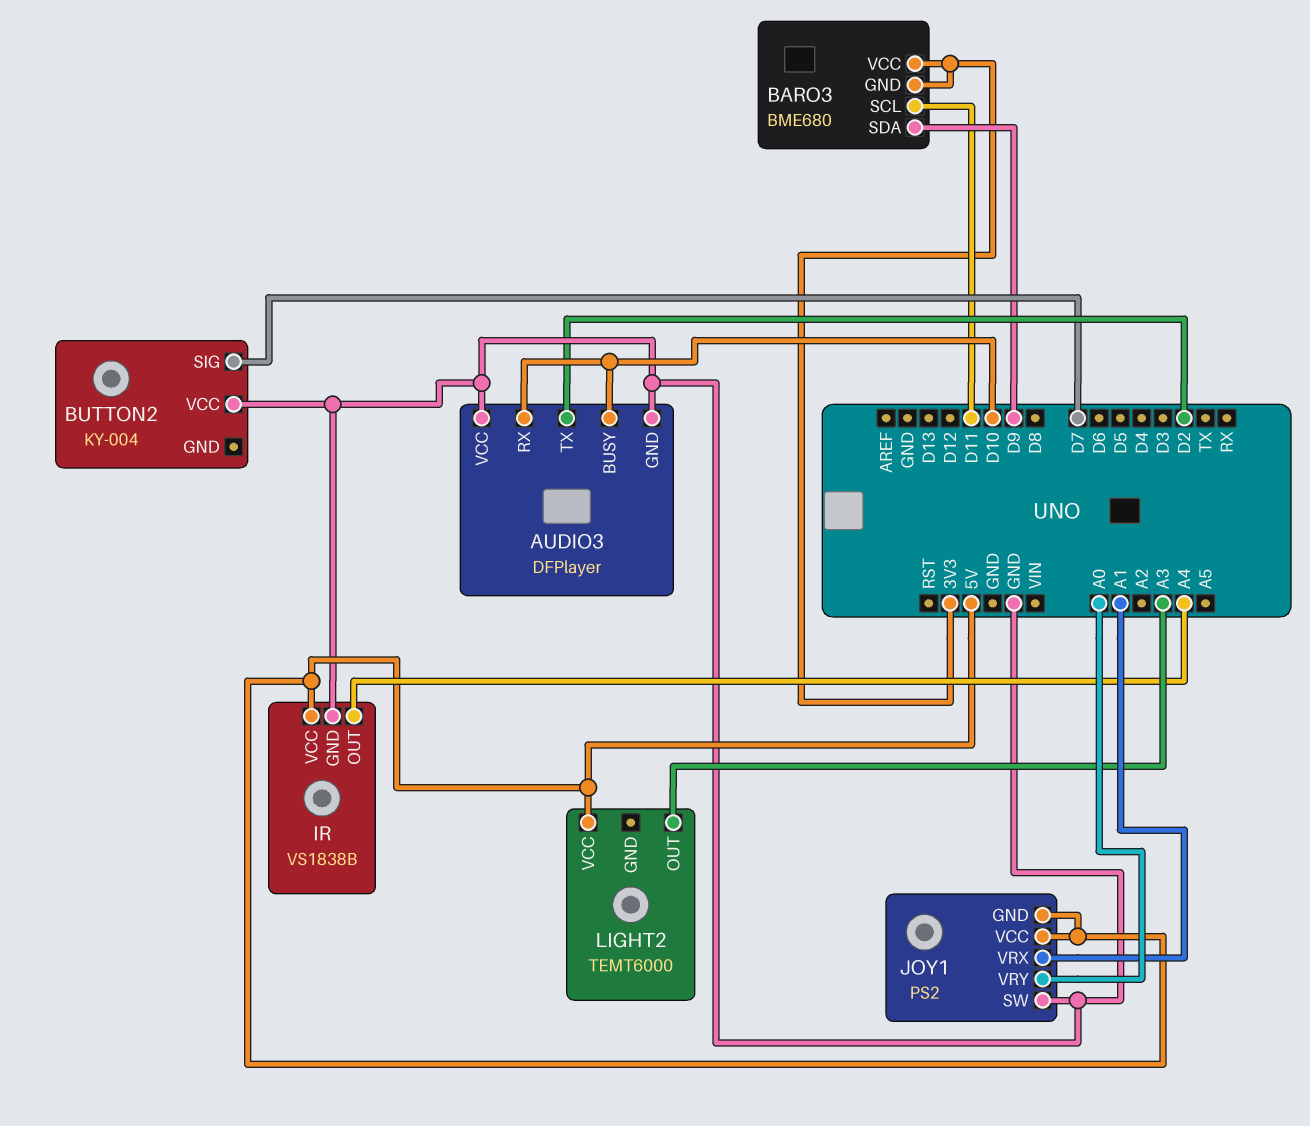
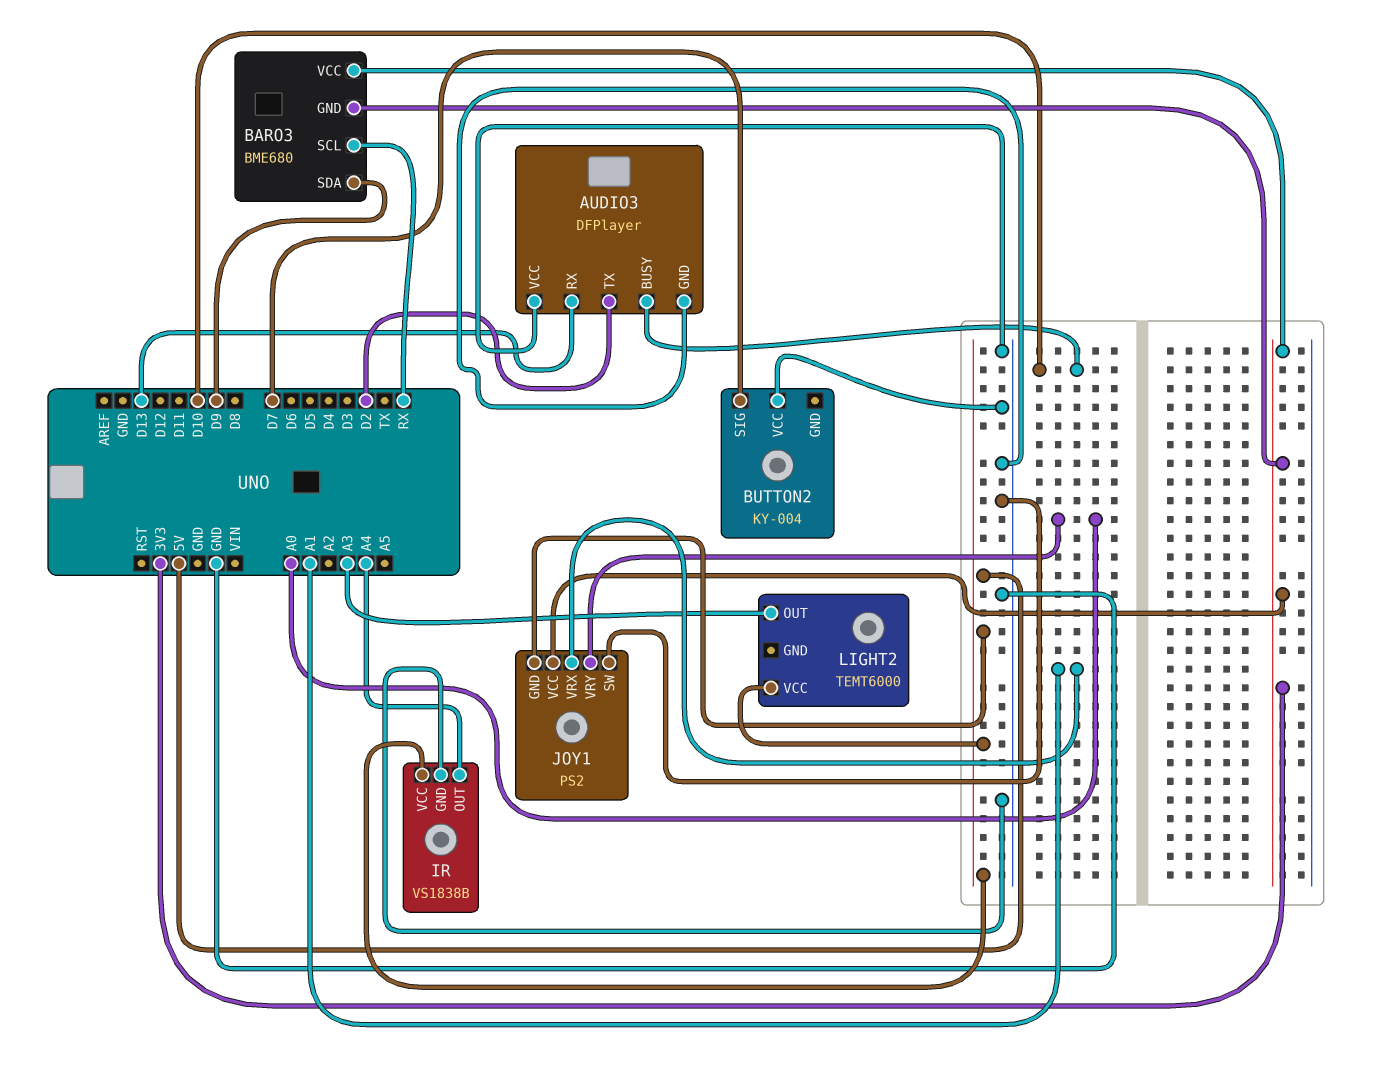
AUDIO3 pin RX: D10 -> D13
BARO3 pin SCL: D11 -> RX
JOY1 pin VCC: 5V -> 3V3

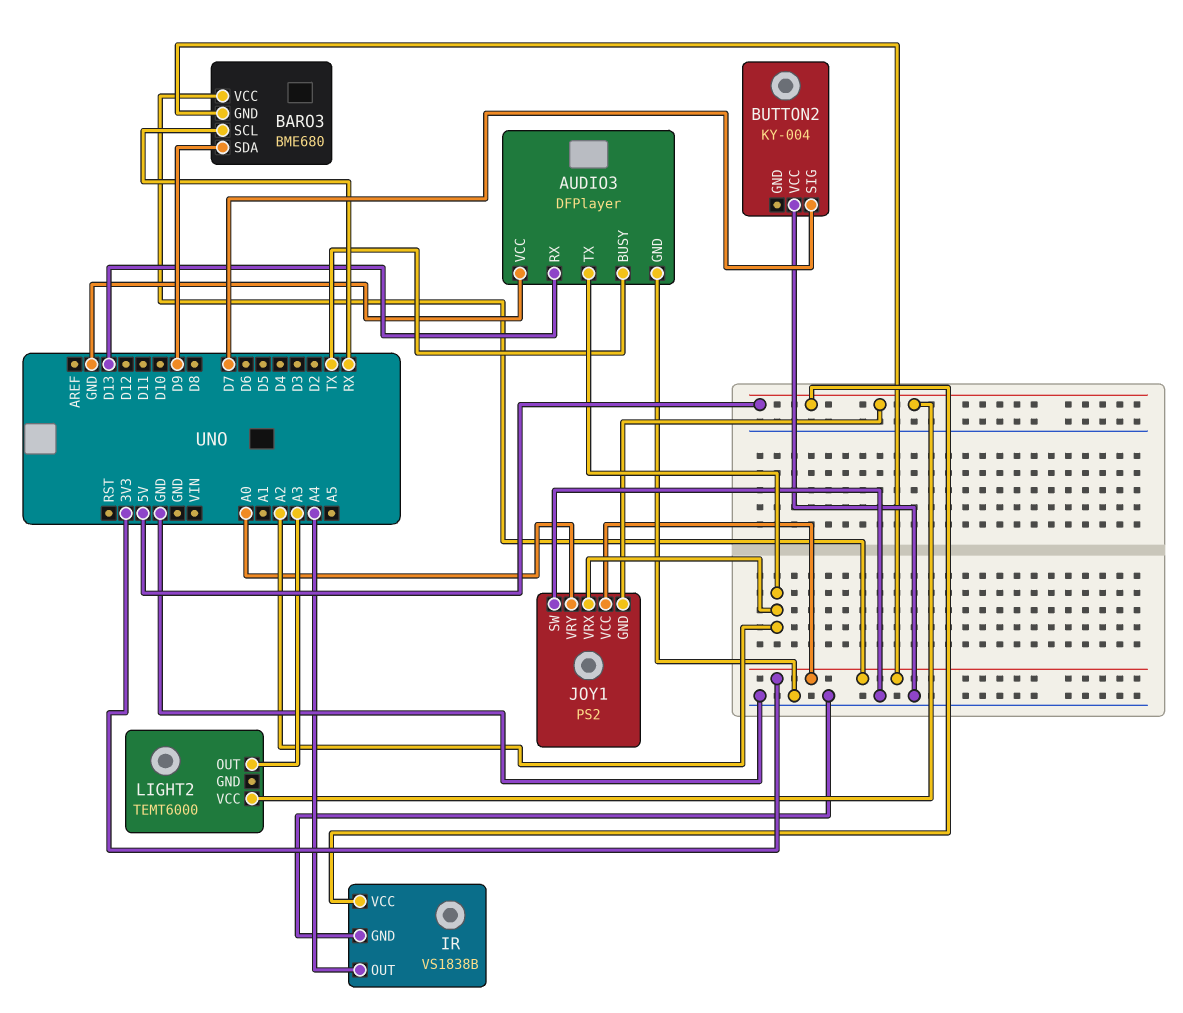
AUDIO3 pin BUSY: D10 -> TX
AUDIO3 pin TX: D2 -> A2
JOY1 pin VRX: A1 -> A2

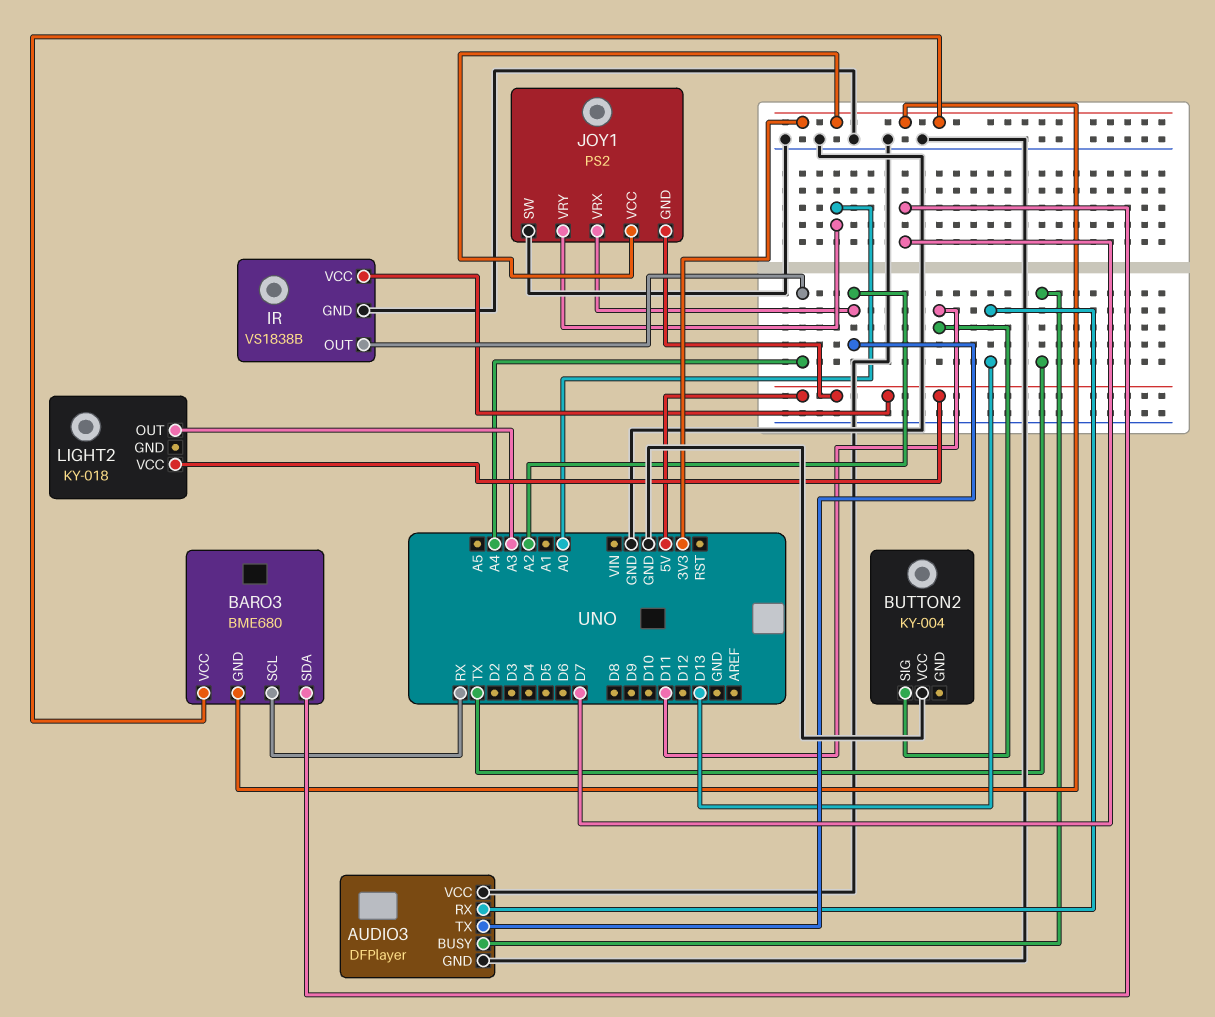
BARO3 pin SDA: D9 -> D7
BUTTON2 pin SIG: D7 -> D11
LIGHT2: TEMT6000 -> KY-018

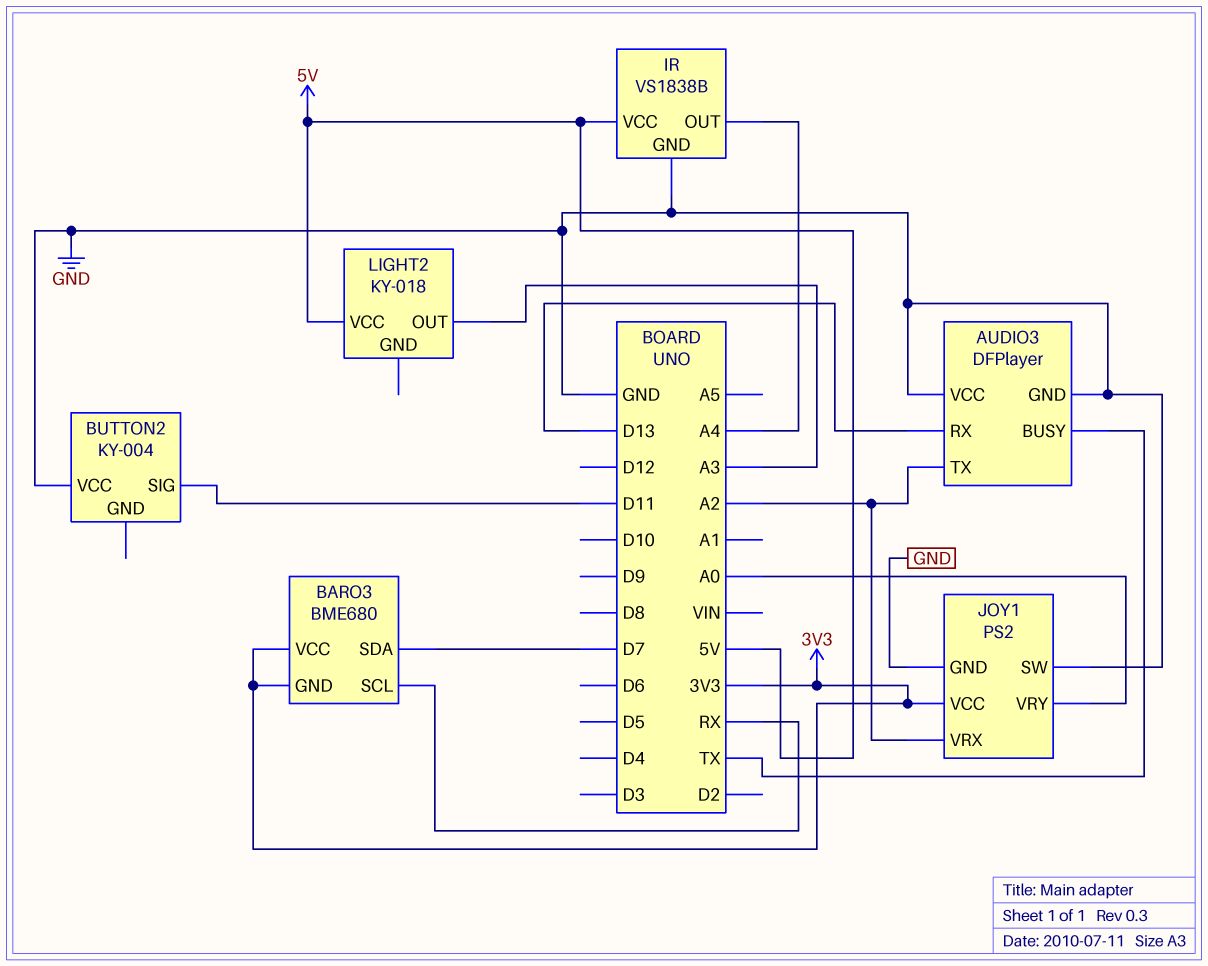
JOY1 pin GND: 5V -> GND

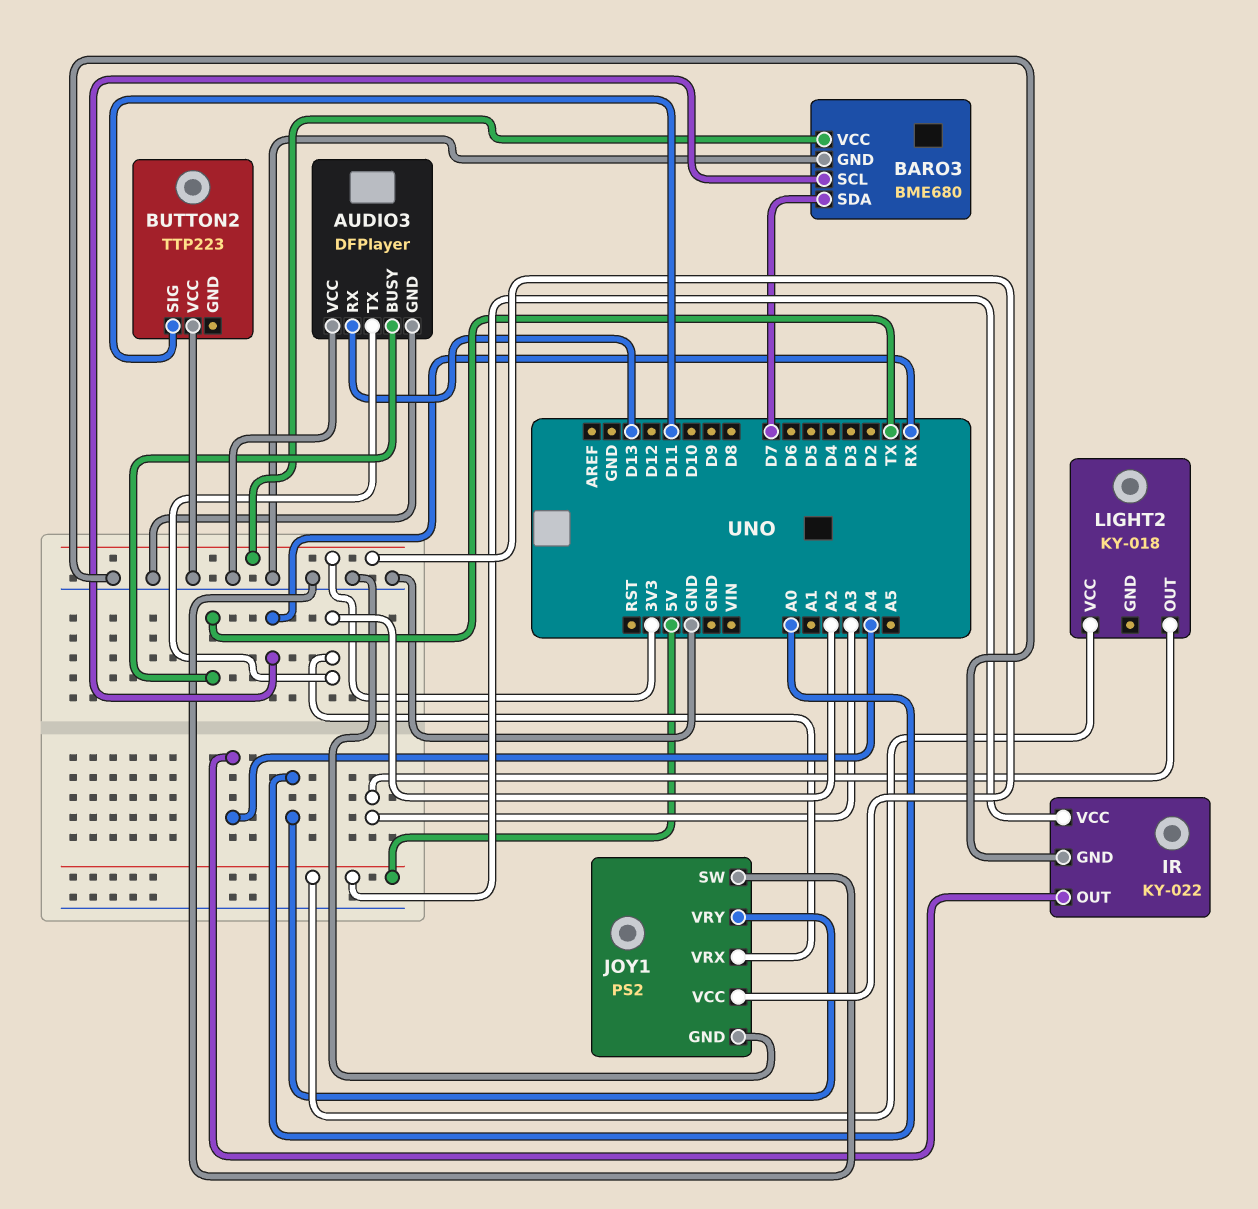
BARO3 pin GND: 3V3 -> GND
BUTTON2: KY-004 -> TTP223
IR: VS1838B -> KY-022

